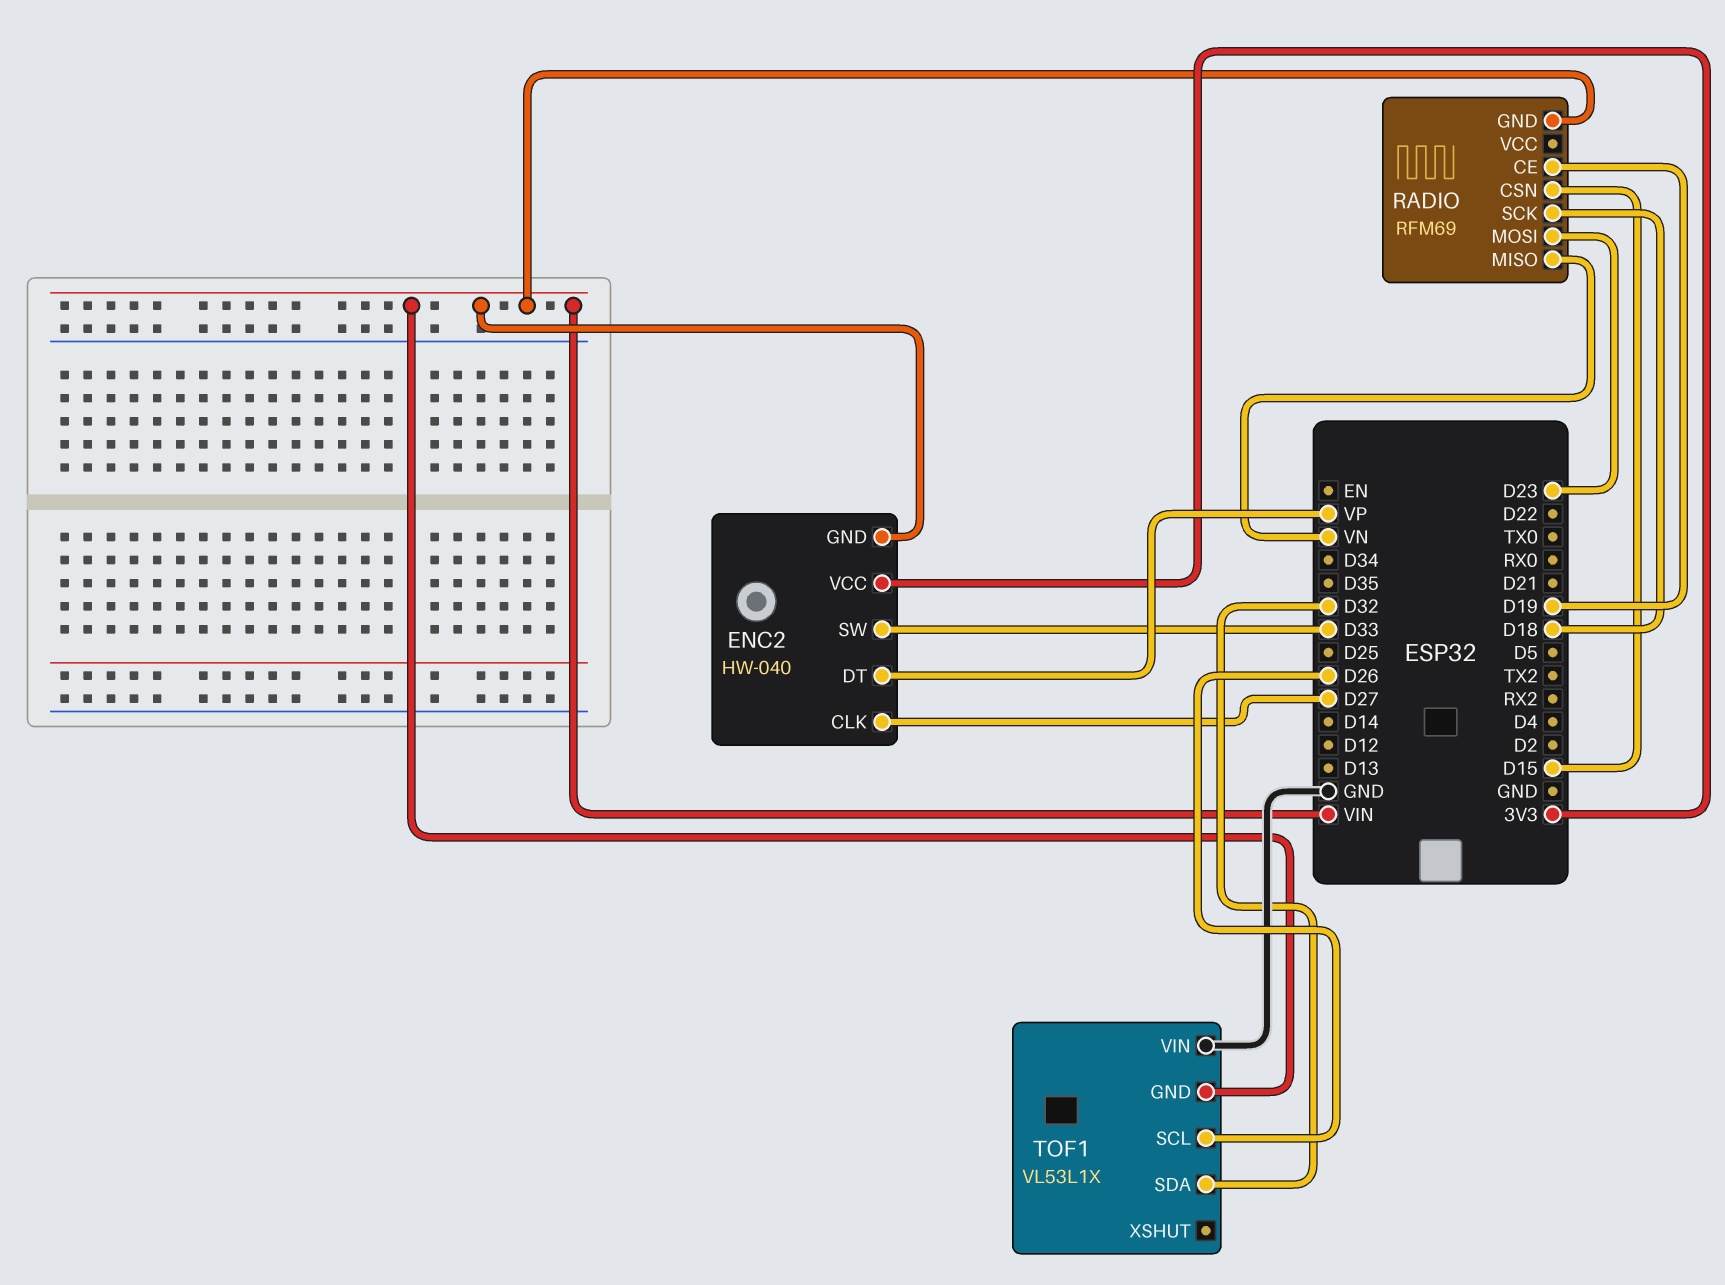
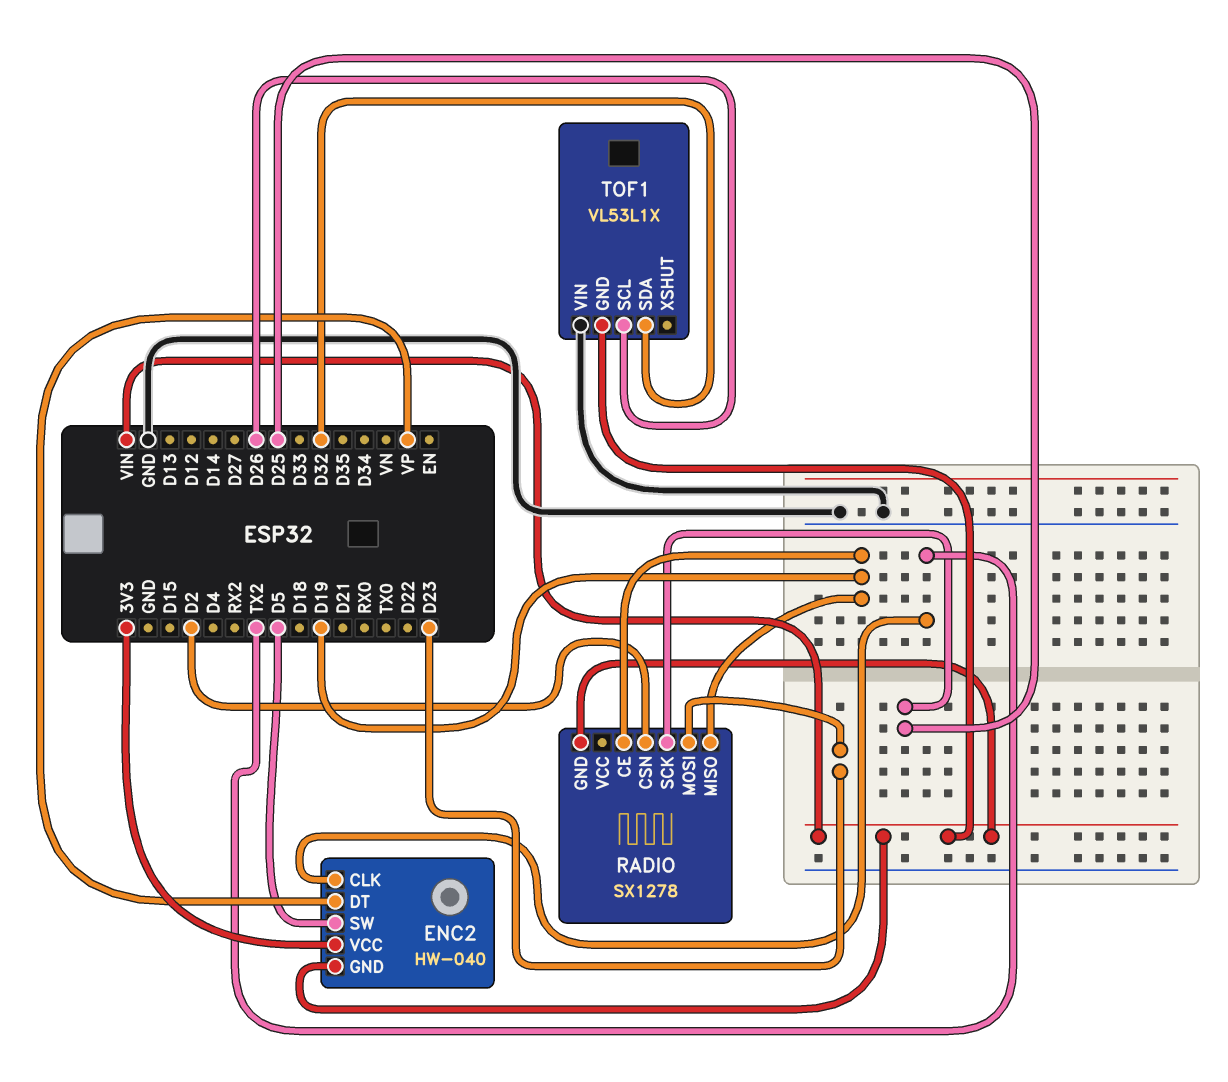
ENC2 pin CLK: D27 -> TX2
ENC2 pin SW: D33 -> D5
RADIO: RFM69 -> SX1278
RADIO pin CSN: D15 -> D2
RADIO pin MISO: VN -> D19
RADIO pin SCK: D18 -> D25

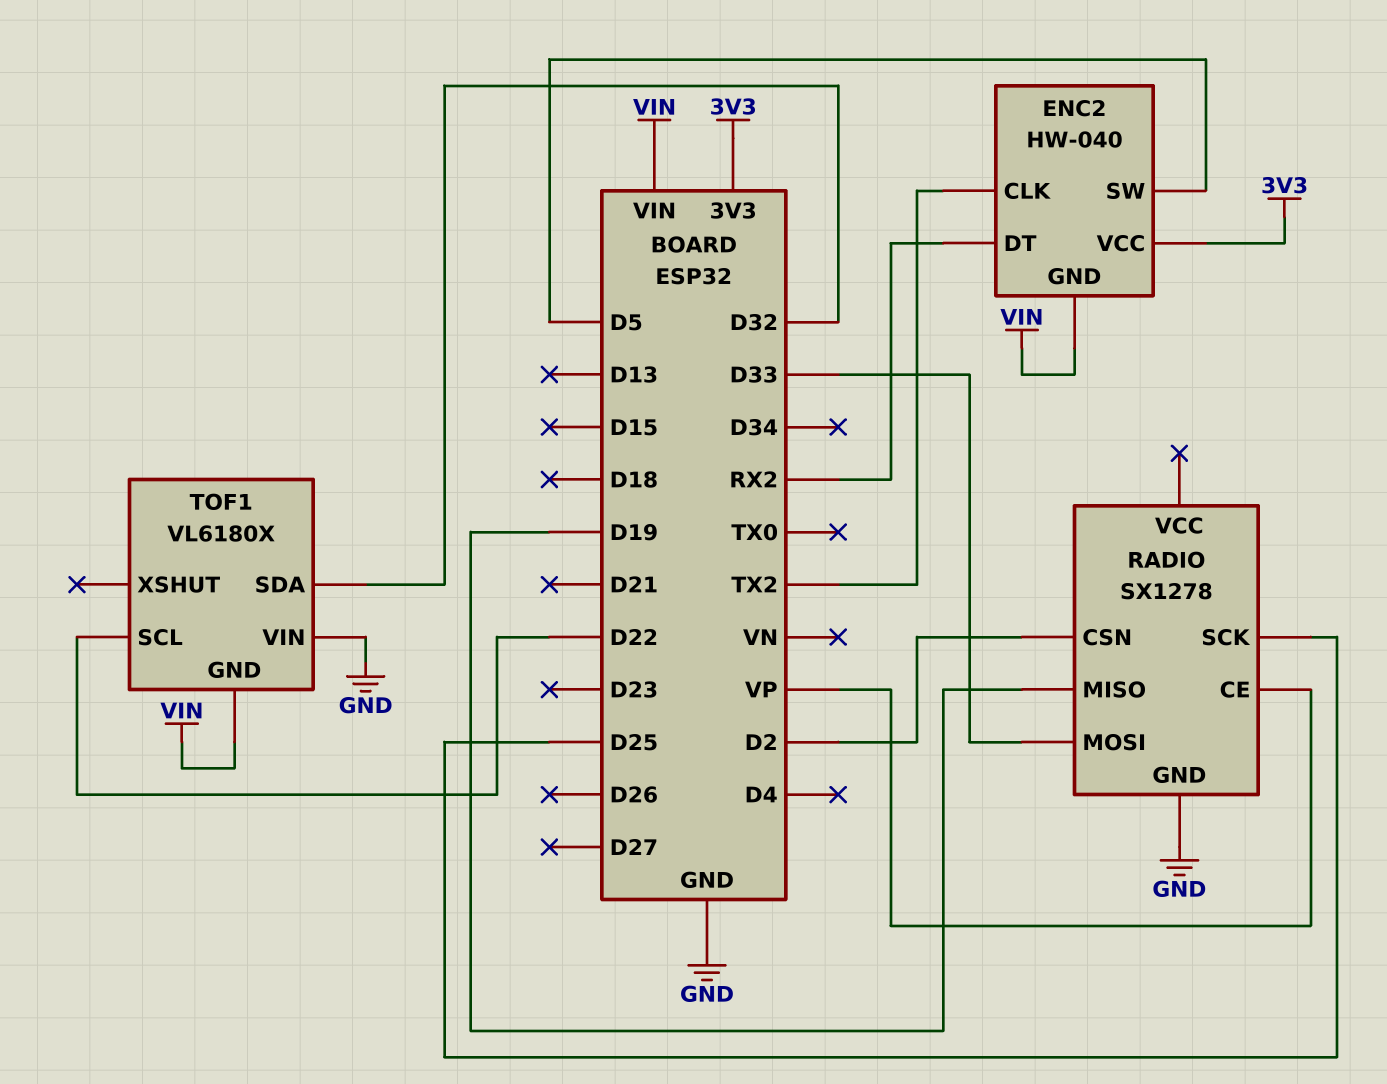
ENC2 pin DT: VP -> RX2
RADIO pin CE: D19 -> VP
RADIO pin GND: VIN -> GND
RADIO pin MOSI: D23 -> D33
TOF1: VL53L1X -> VL6180X
TOF1 pin SCL: D26 -> D22

